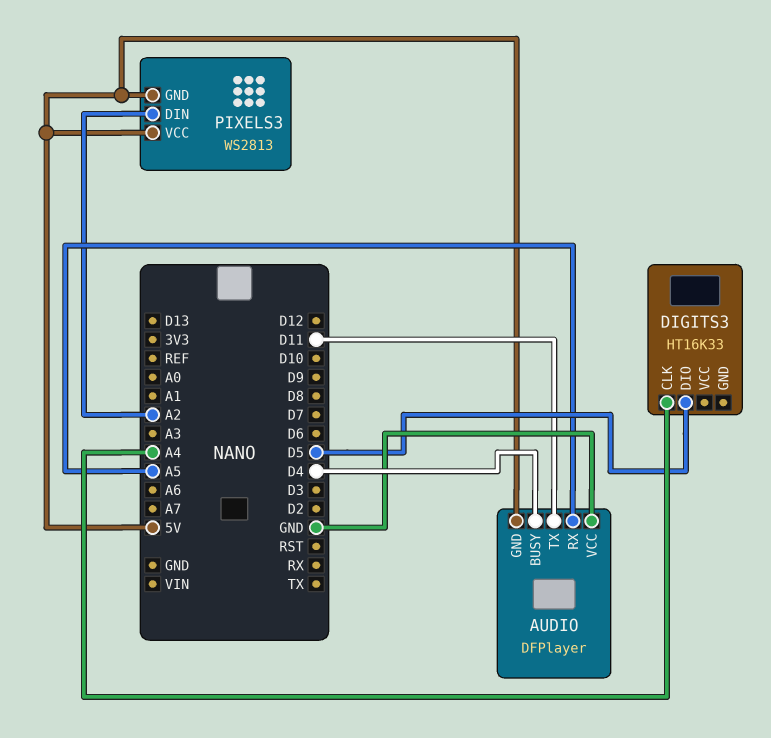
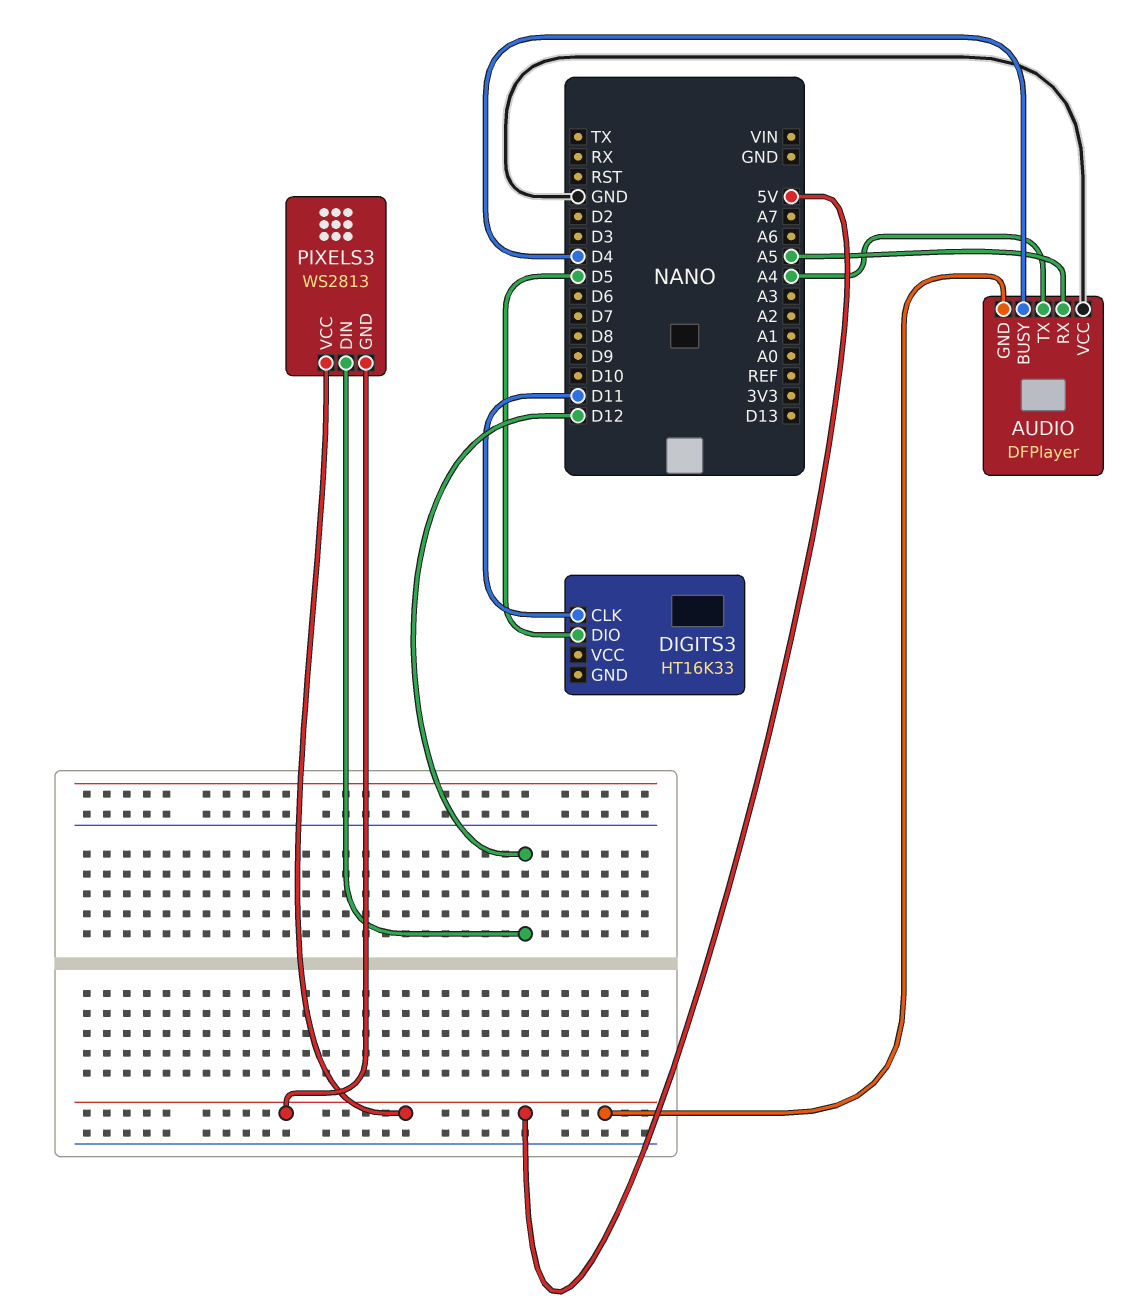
AUDIO pin TX: D11 -> A4
DIGITS3 pin CLK: A4 -> D11
PIXELS3 pin DIN: A2 -> D12

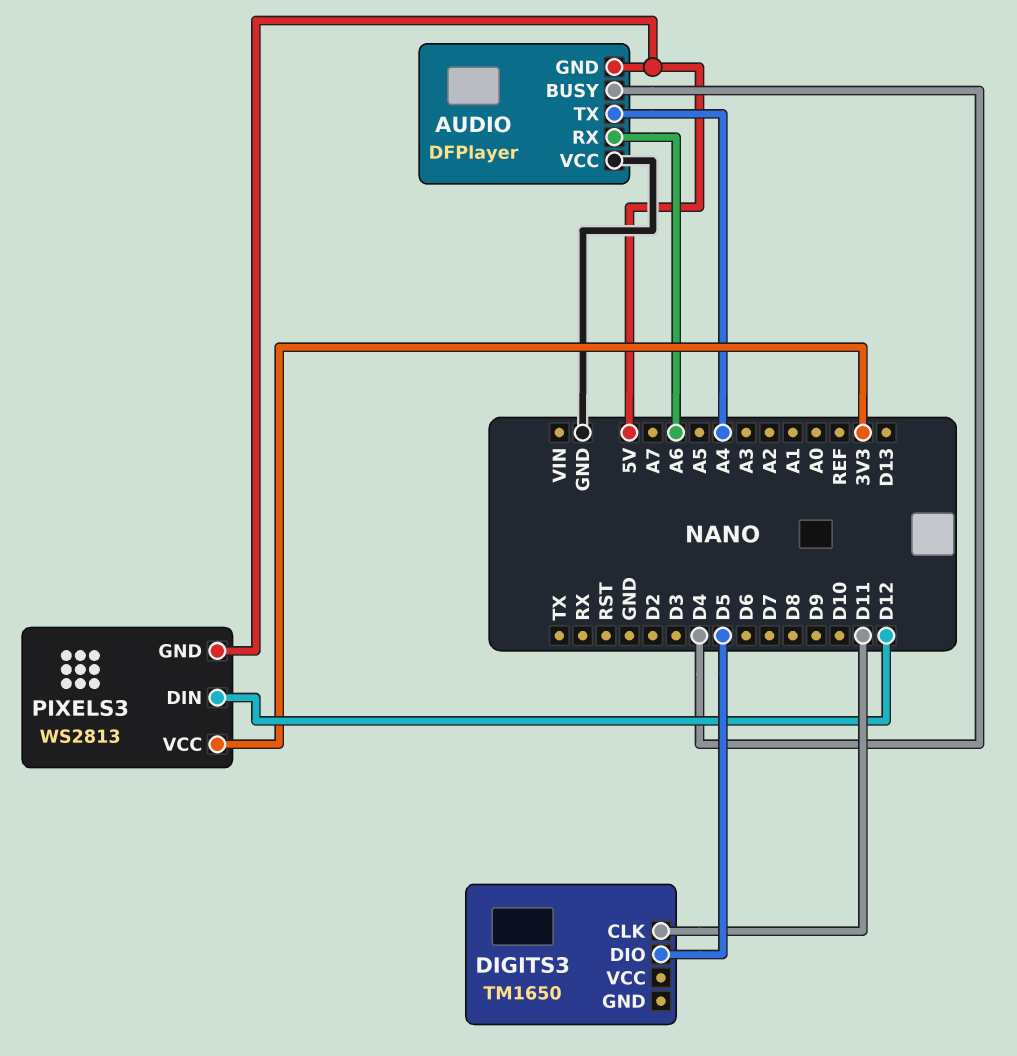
AUDIO pin RX: A5 -> A6
DIGITS3: HT16K33 -> TM1650
PIXELS3 pin VCC: 5V -> 3V3

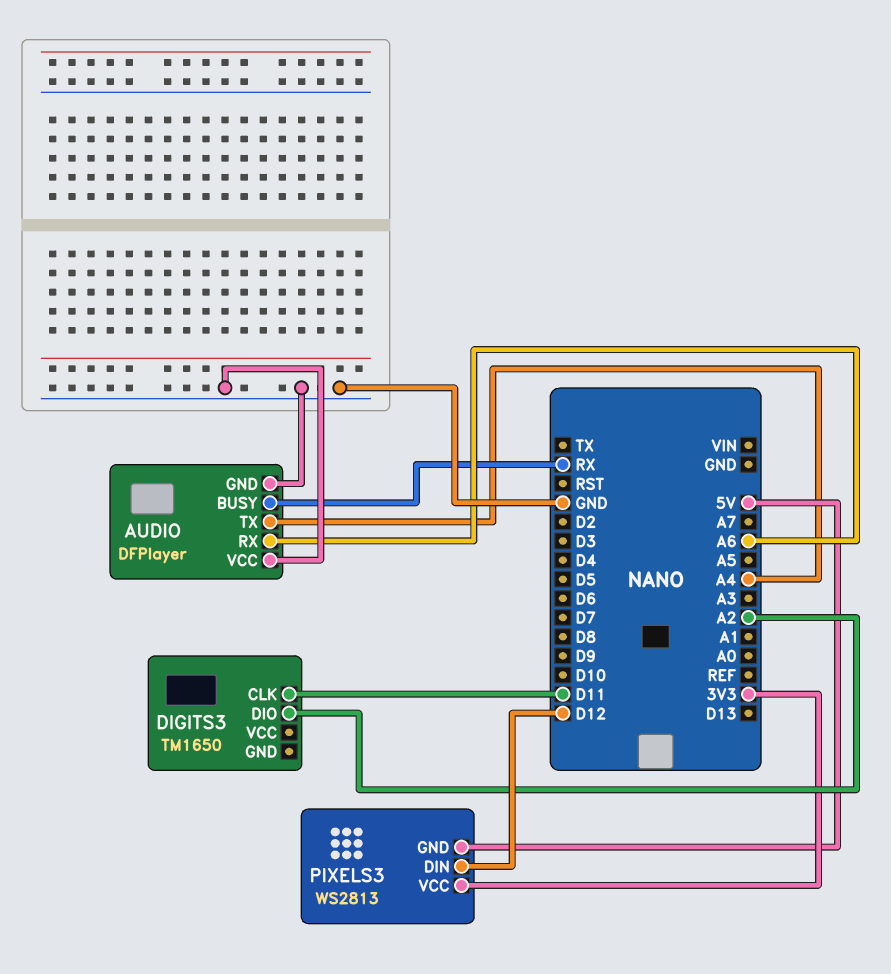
AUDIO pin BUSY: D4 -> RX
AUDIO pin GND: 5V -> GND
DIGITS3 pin DIO: D5 -> A2

